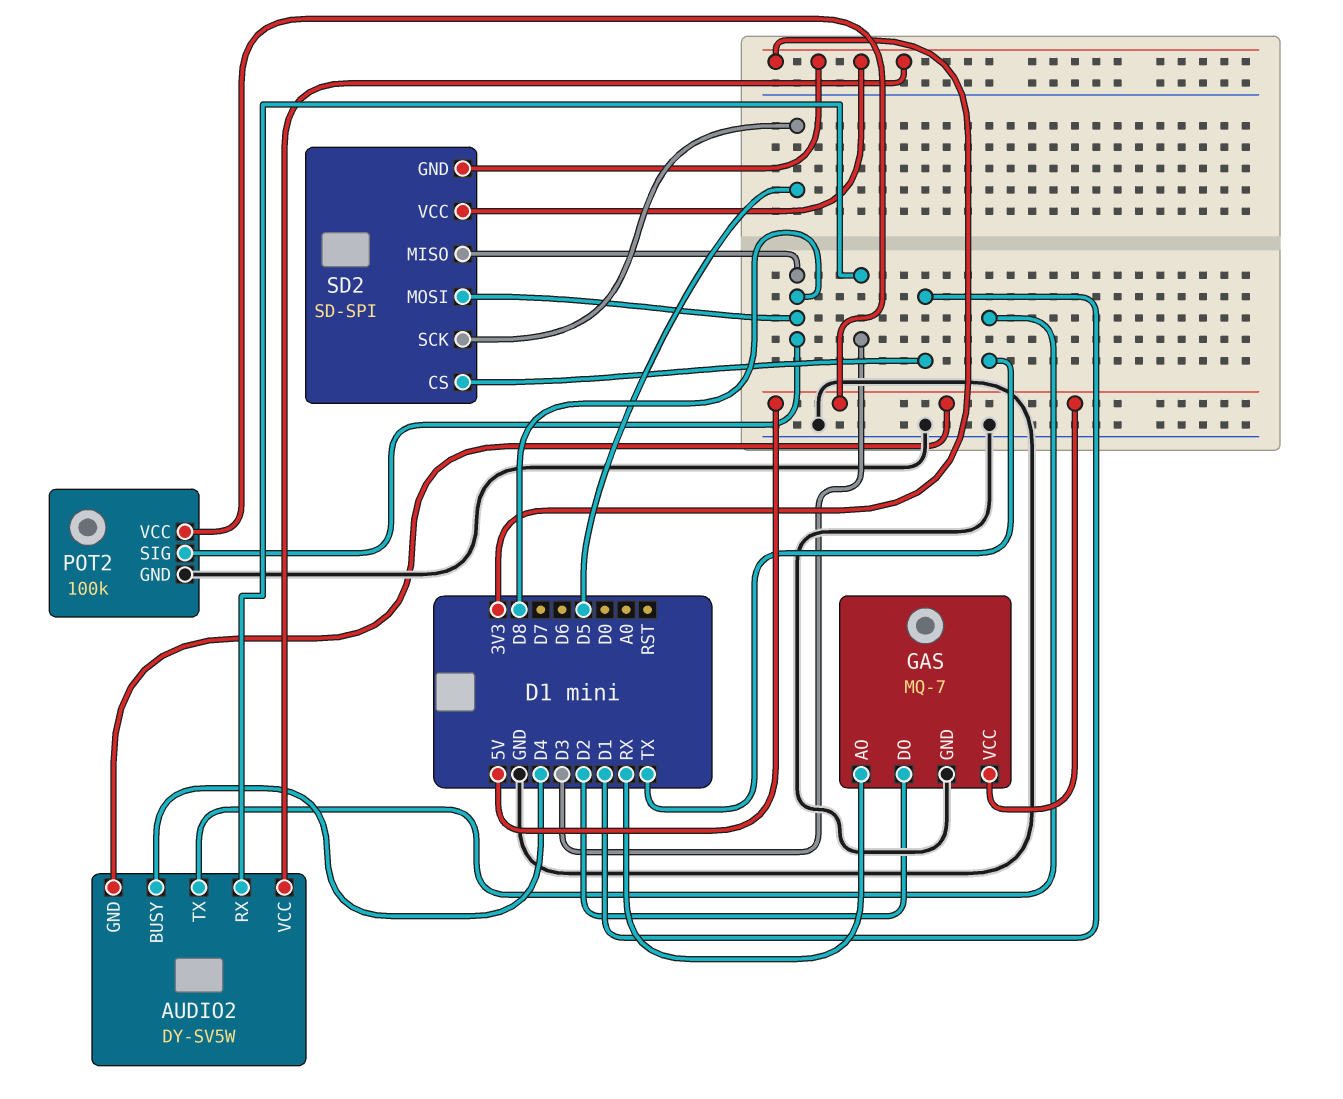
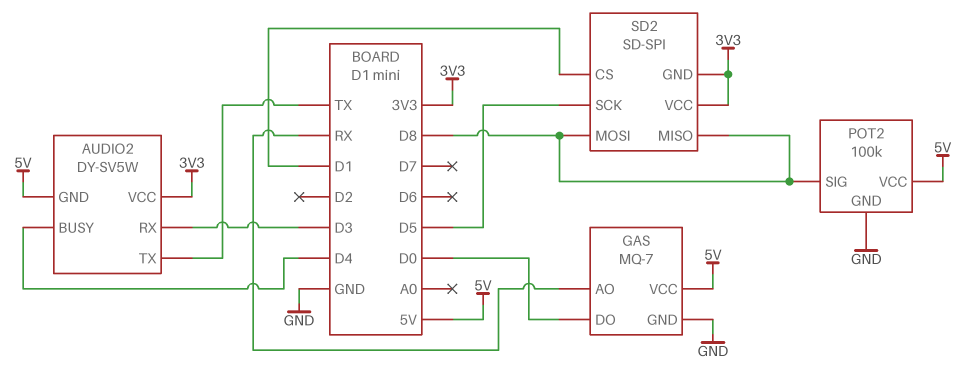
GAS pin DO: D2 -> D0

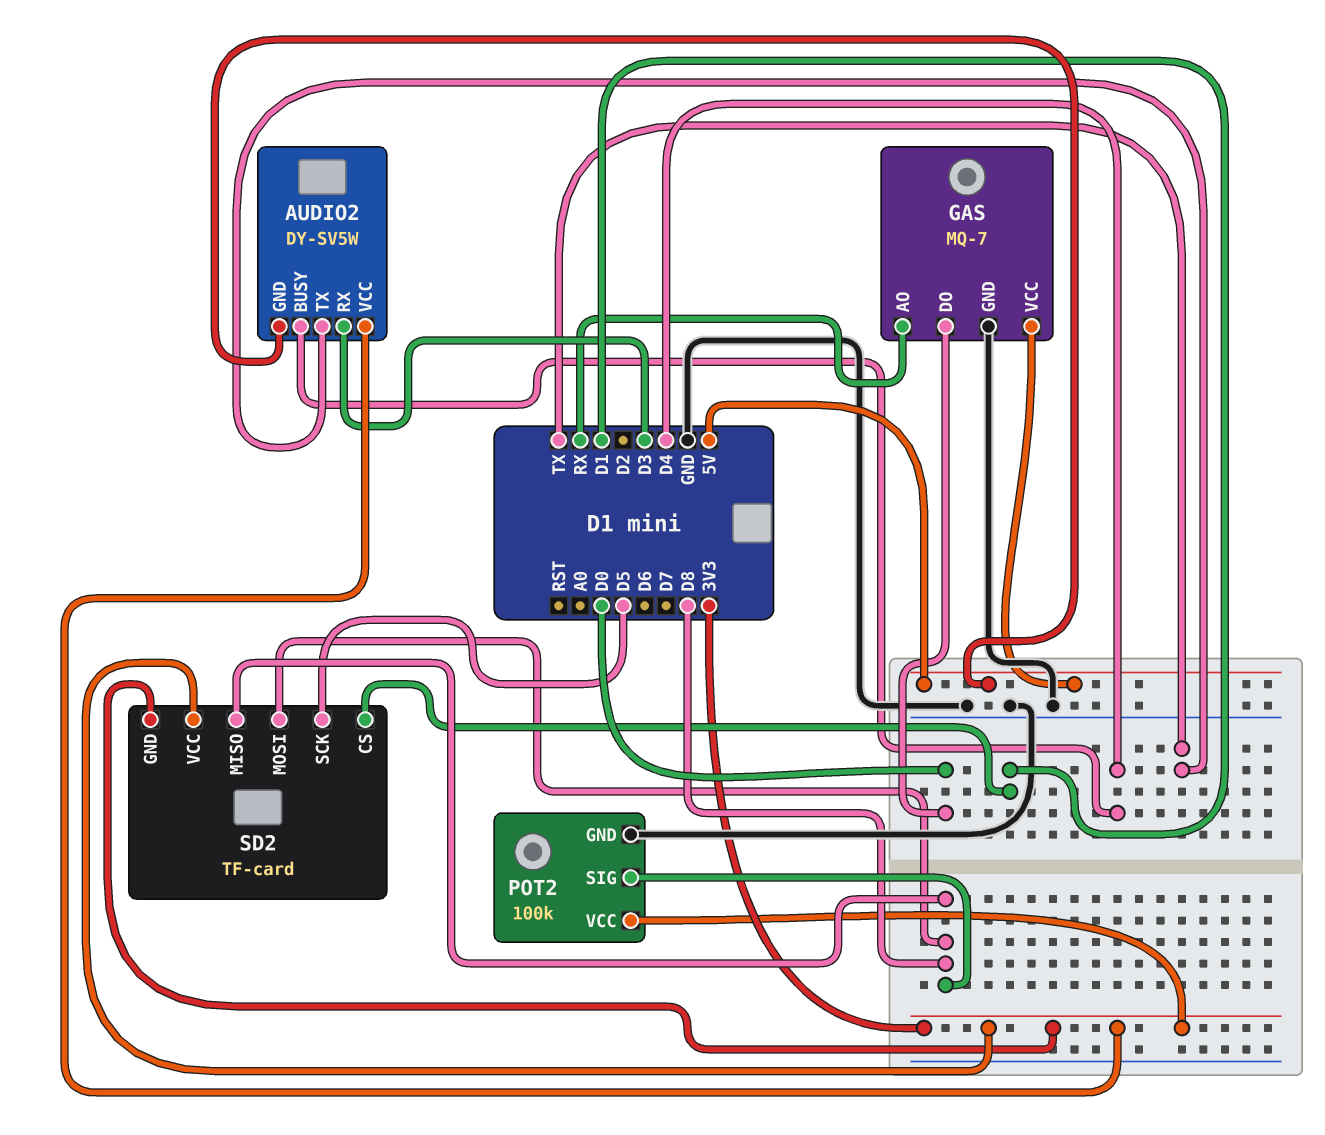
POT2 pin VCC: 5V -> 3V3
SD2: SD-SPI -> TF-card

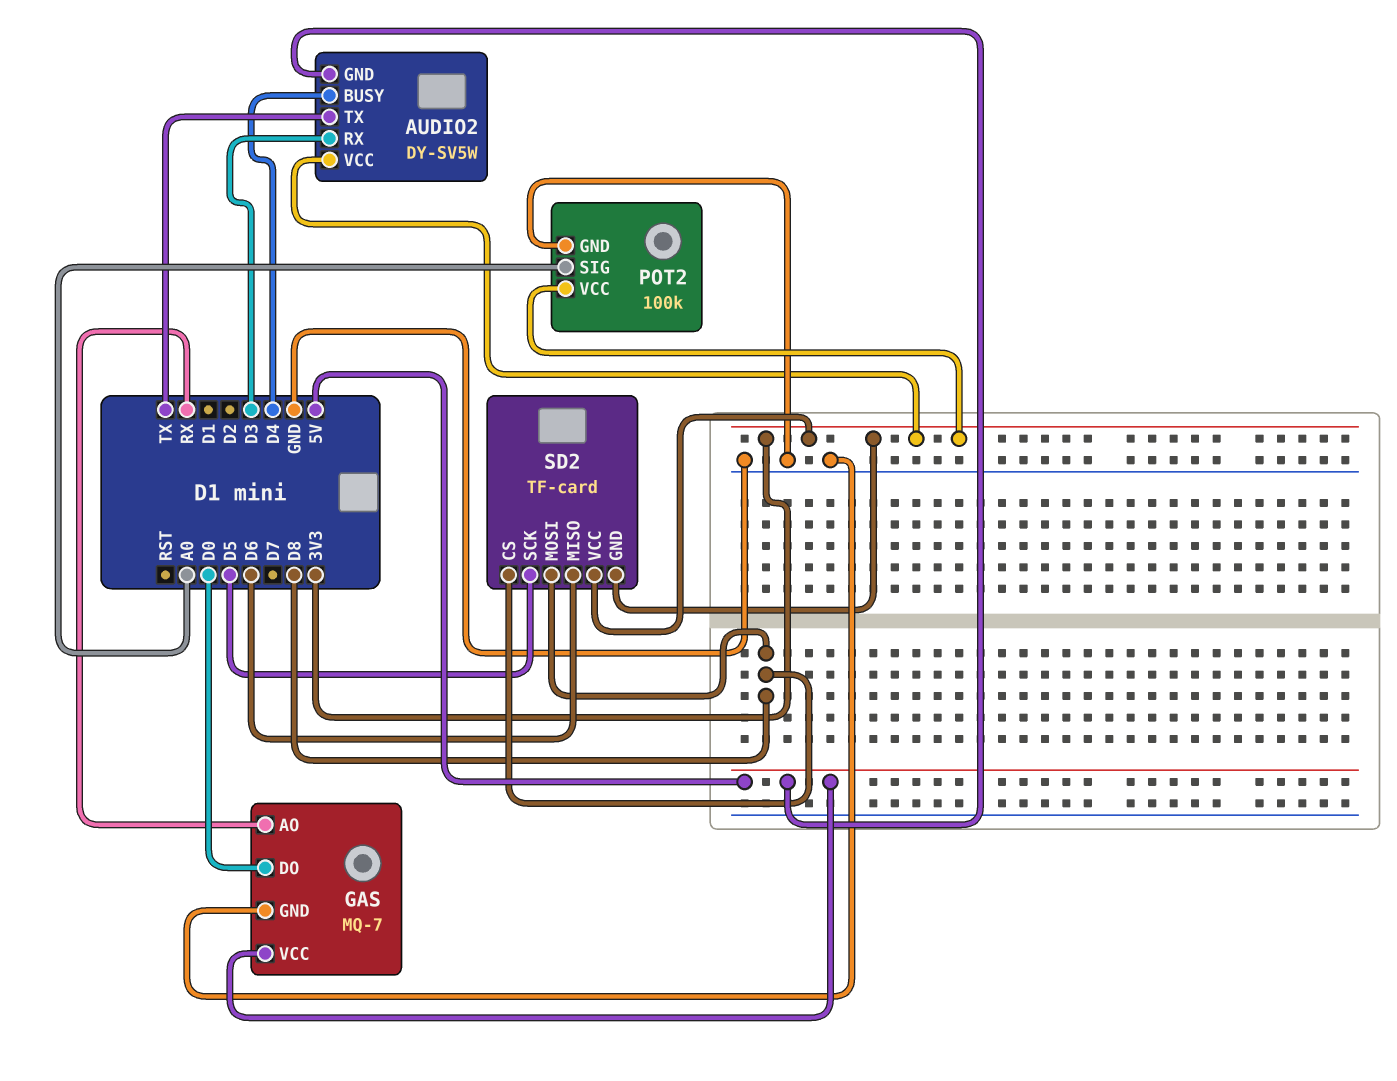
POT2 pin SIG: D8 -> A0
SD2 pin CS: D1 -> D8
SD2 pin MISO: D8 -> D6

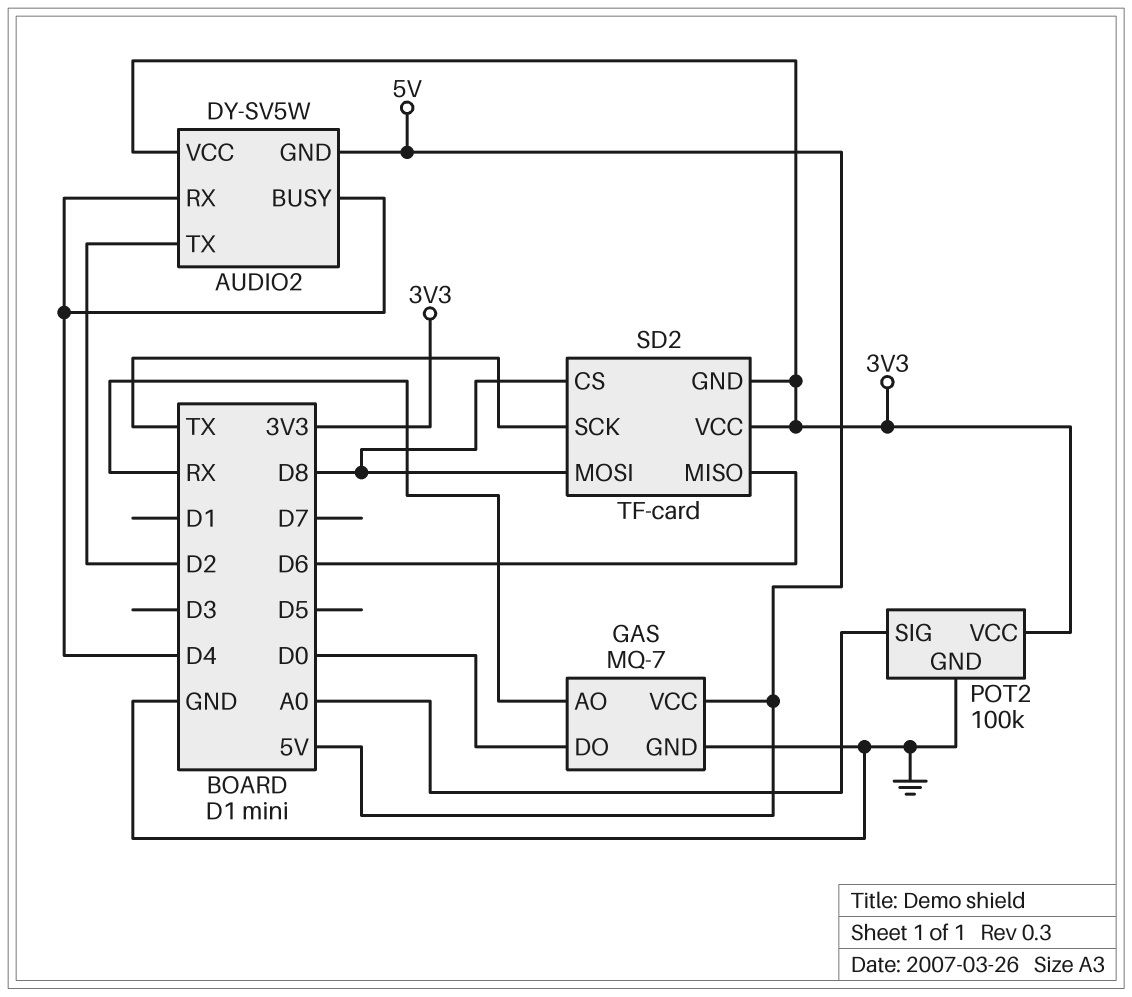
AUDIO2 pin RX: D3 -> D4
AUDIO2 pin TX: TX -> D2
SD2 pin SCK: D5 -> TX

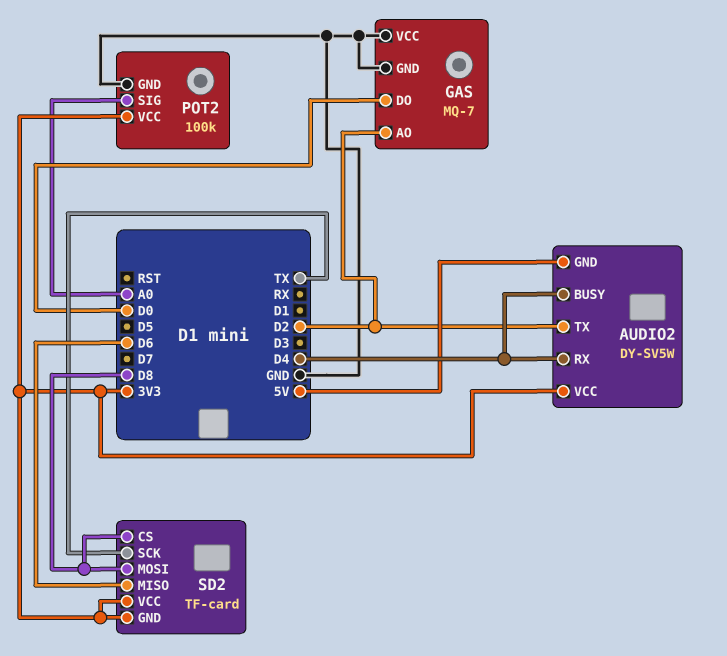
GAS pin AO: RX -> D2
GAS pin VCC: 5V -> GND

